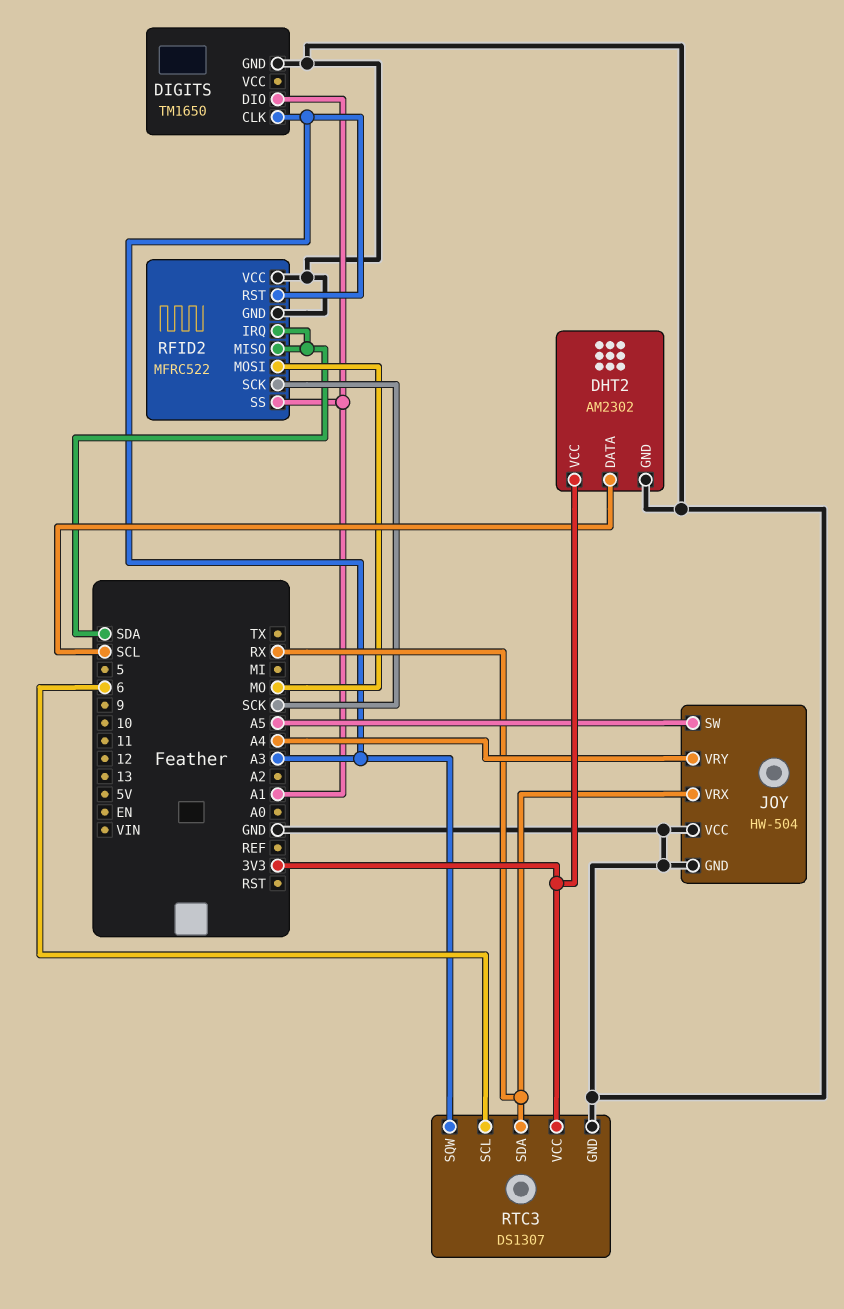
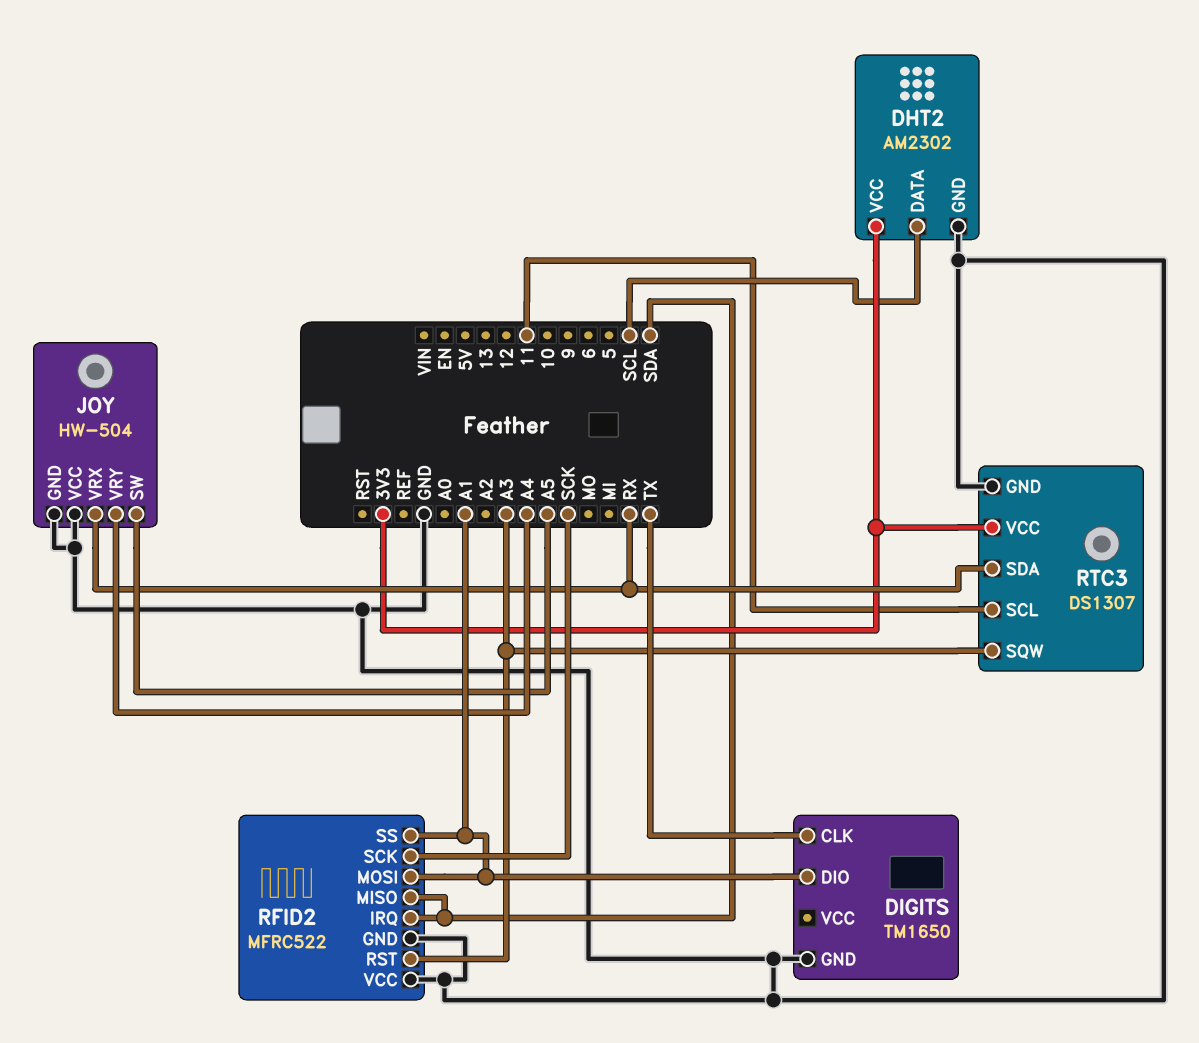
DIGITS pin CLK: A3 -> TX
RFID2 pin MOSI: MO -> A1
RTC3 pin SCL: 6 -> 11

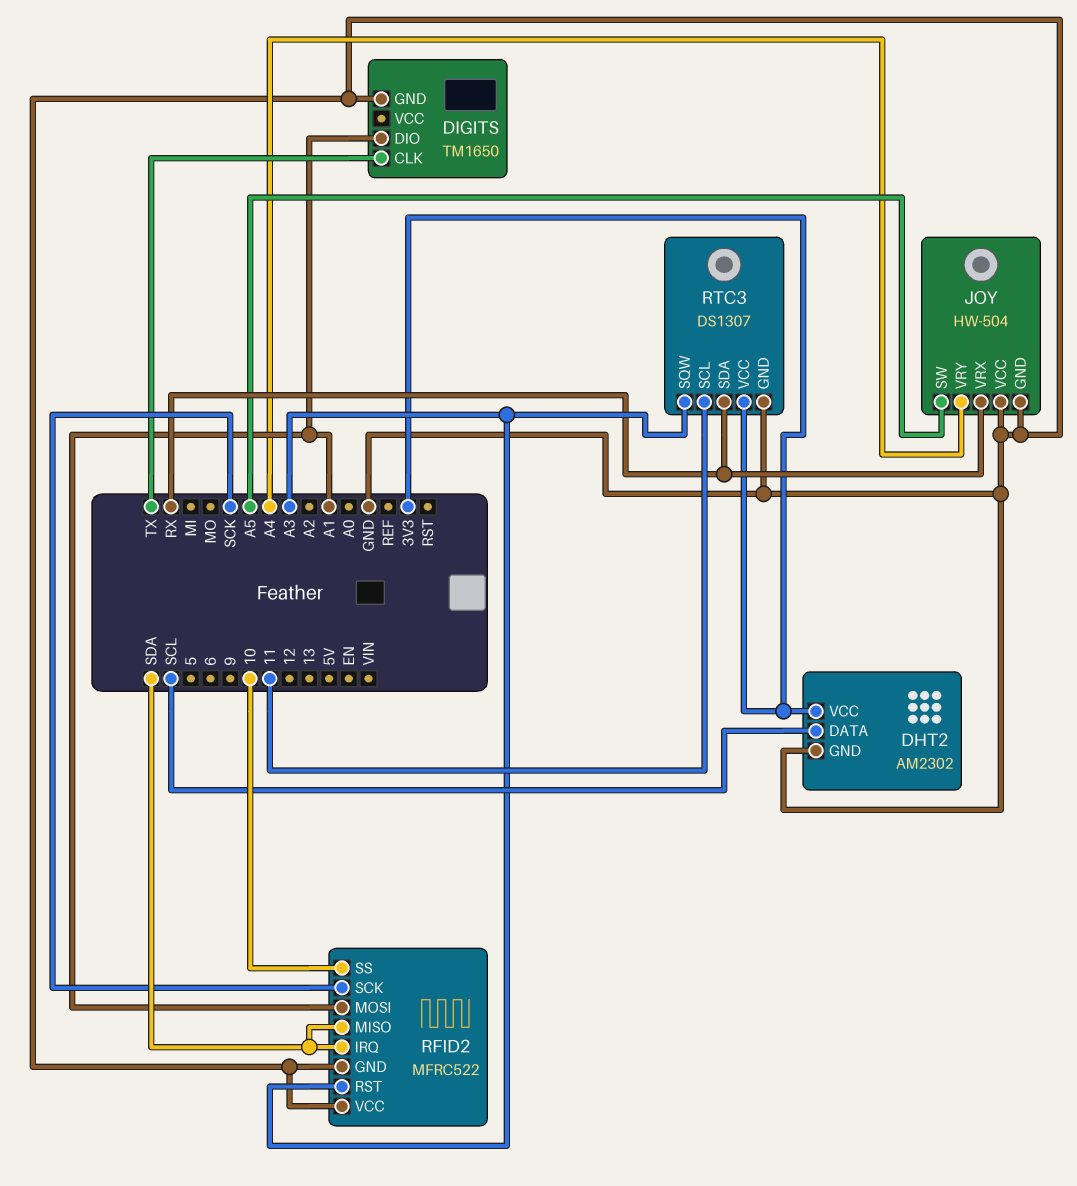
RFID2 pin SS: A1 -> 10

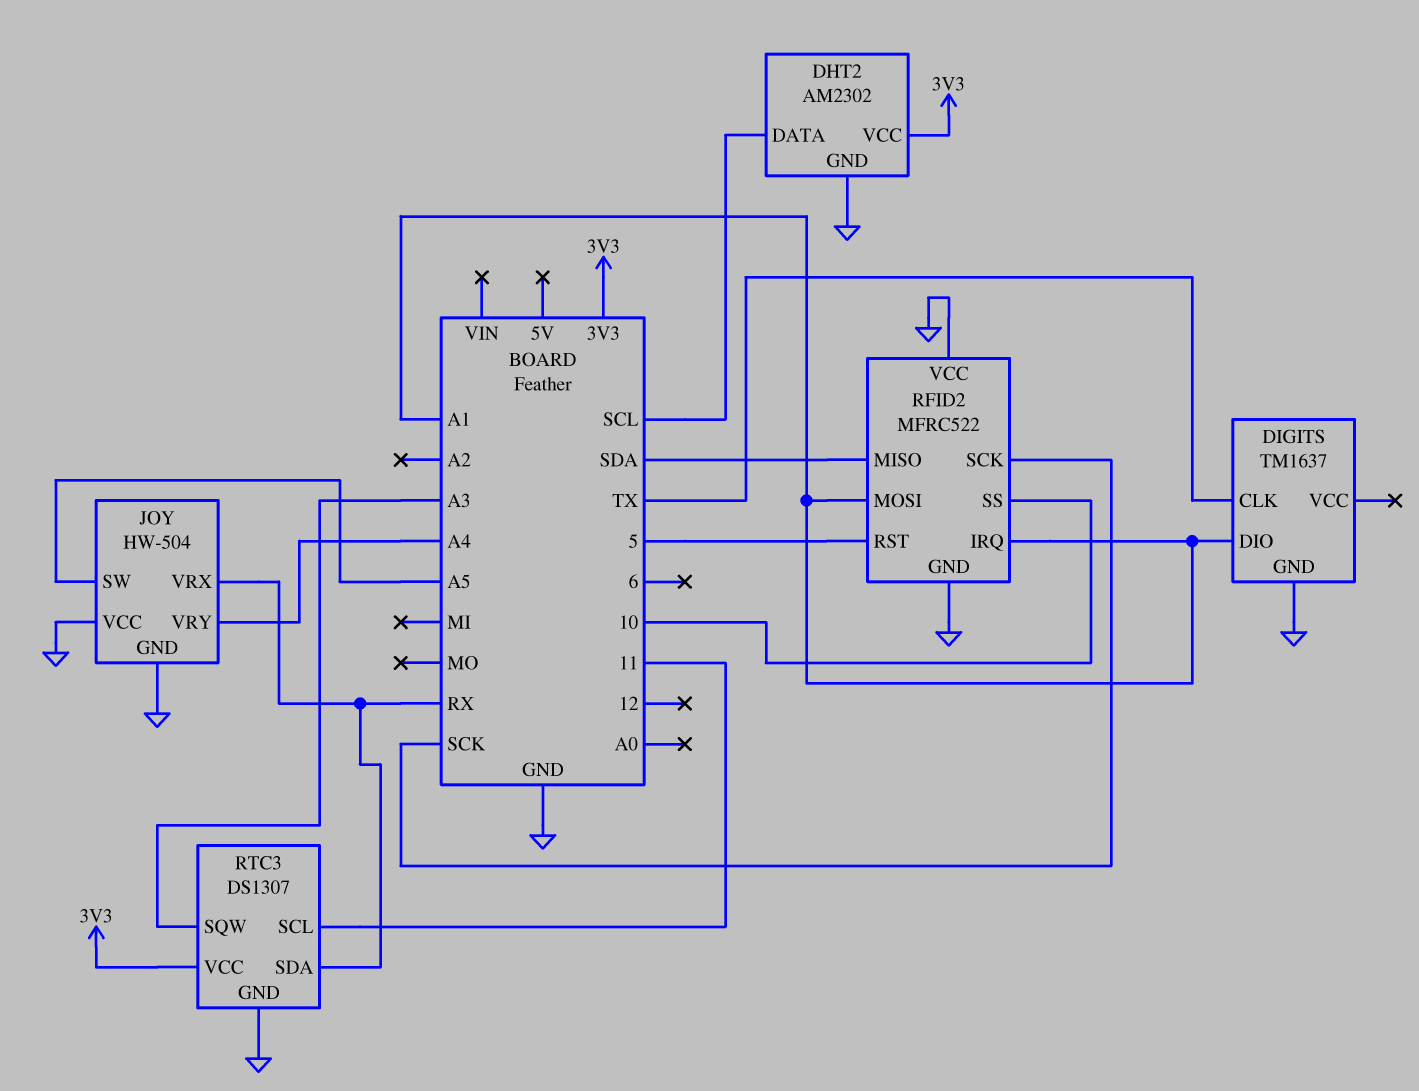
DIGITS: TM1650 -> TM1637
RFID2 pin IRQ: SDA -> A1
RFID2 pin RST: A3 -> 5

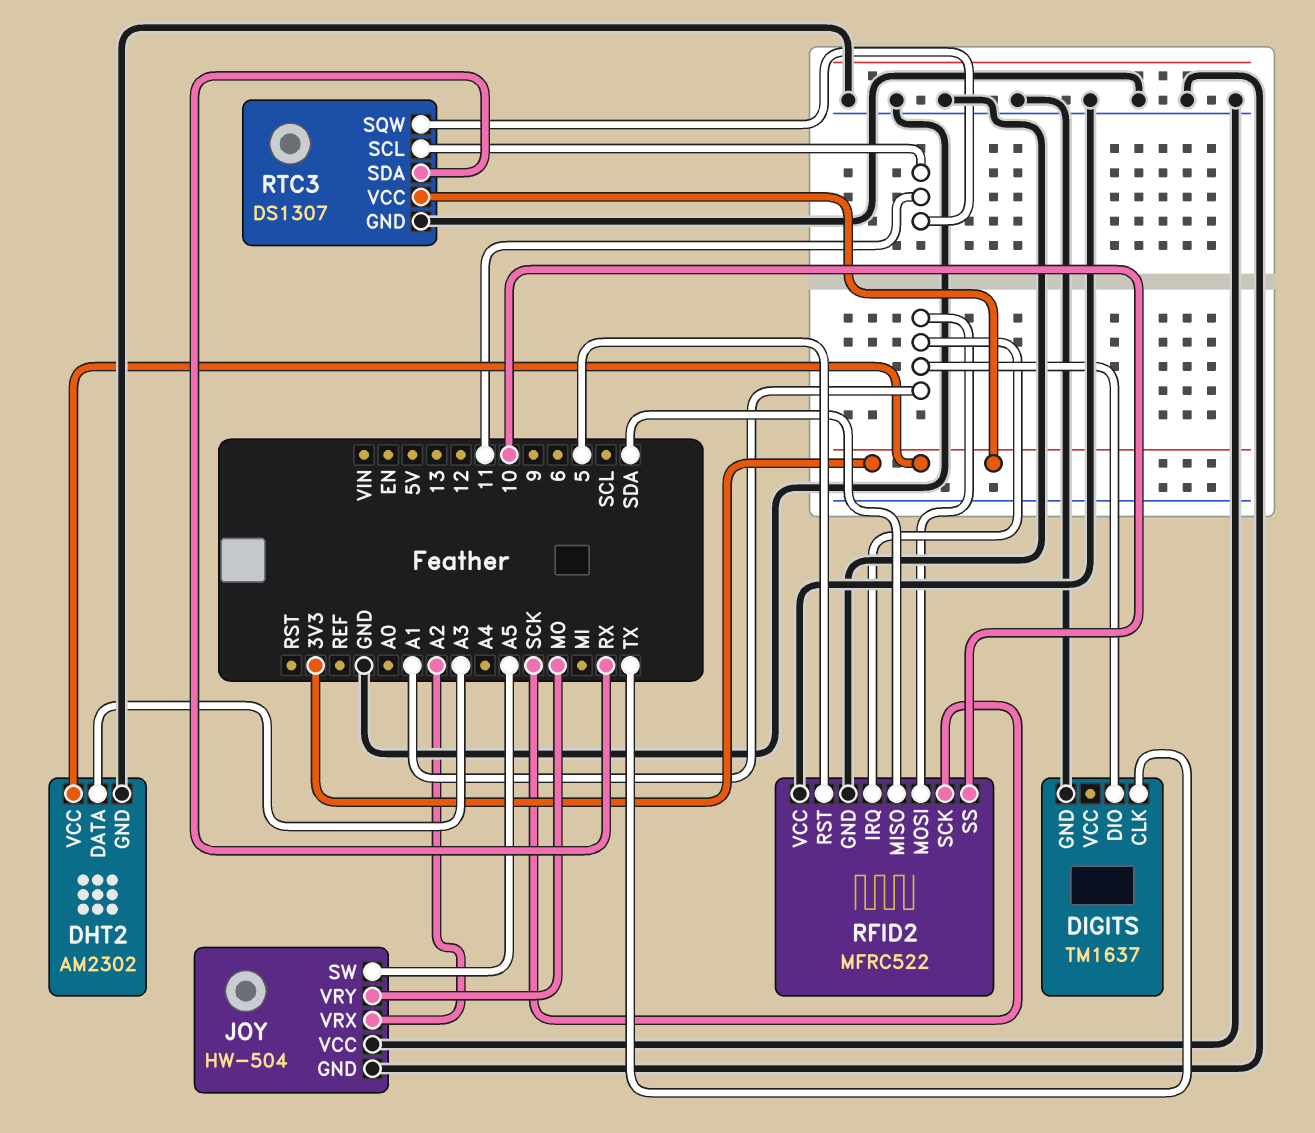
DHT2 pin DATA: SCL -> A3
JOY pin VRX: RX -> A2
JOY pin VRY: A4 -> MO
RTC3 pin SQW: A3 -> 11

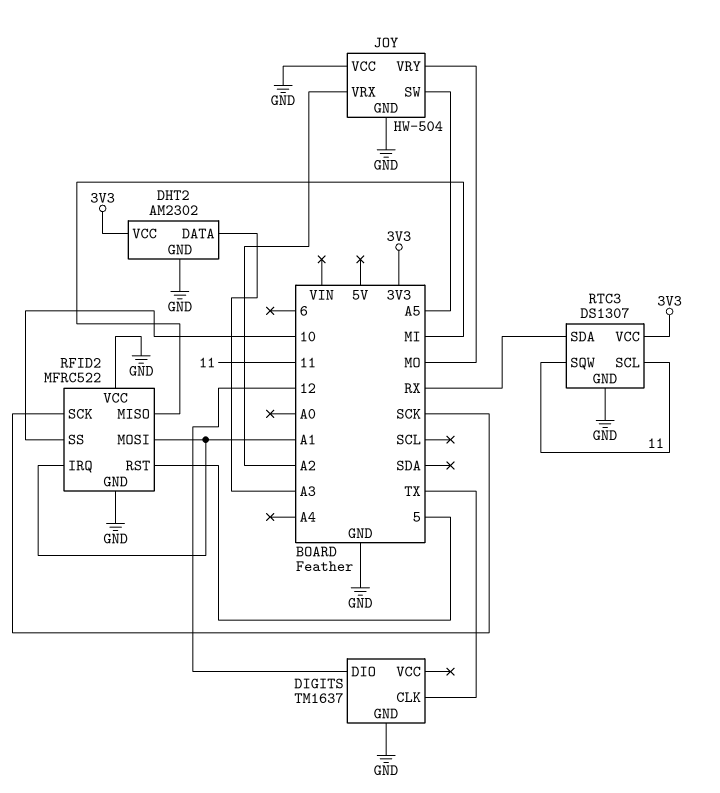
DIGITS pin DIO: A1 -> 12
RFID2 pin MISO: SDA -> MI

